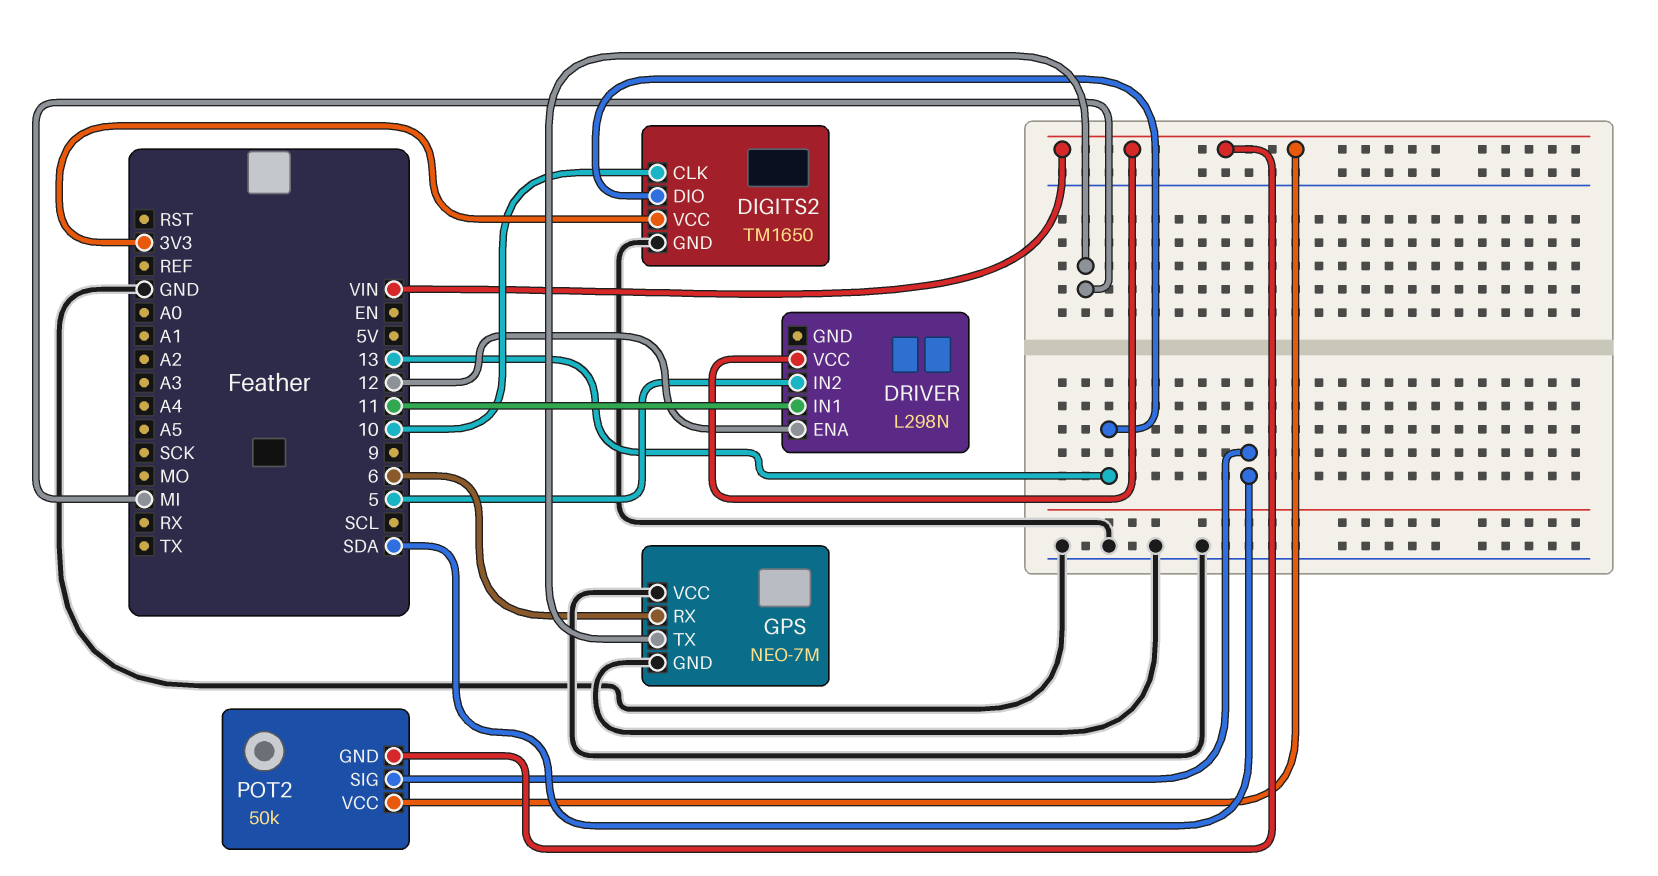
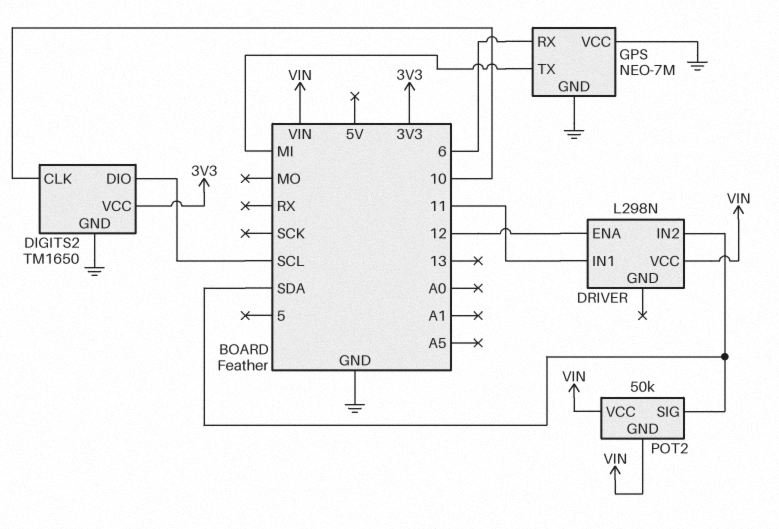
DIGITS2 pin DIO: 13 -> SCL
DRIVER pin IN2: 5 -> SDA

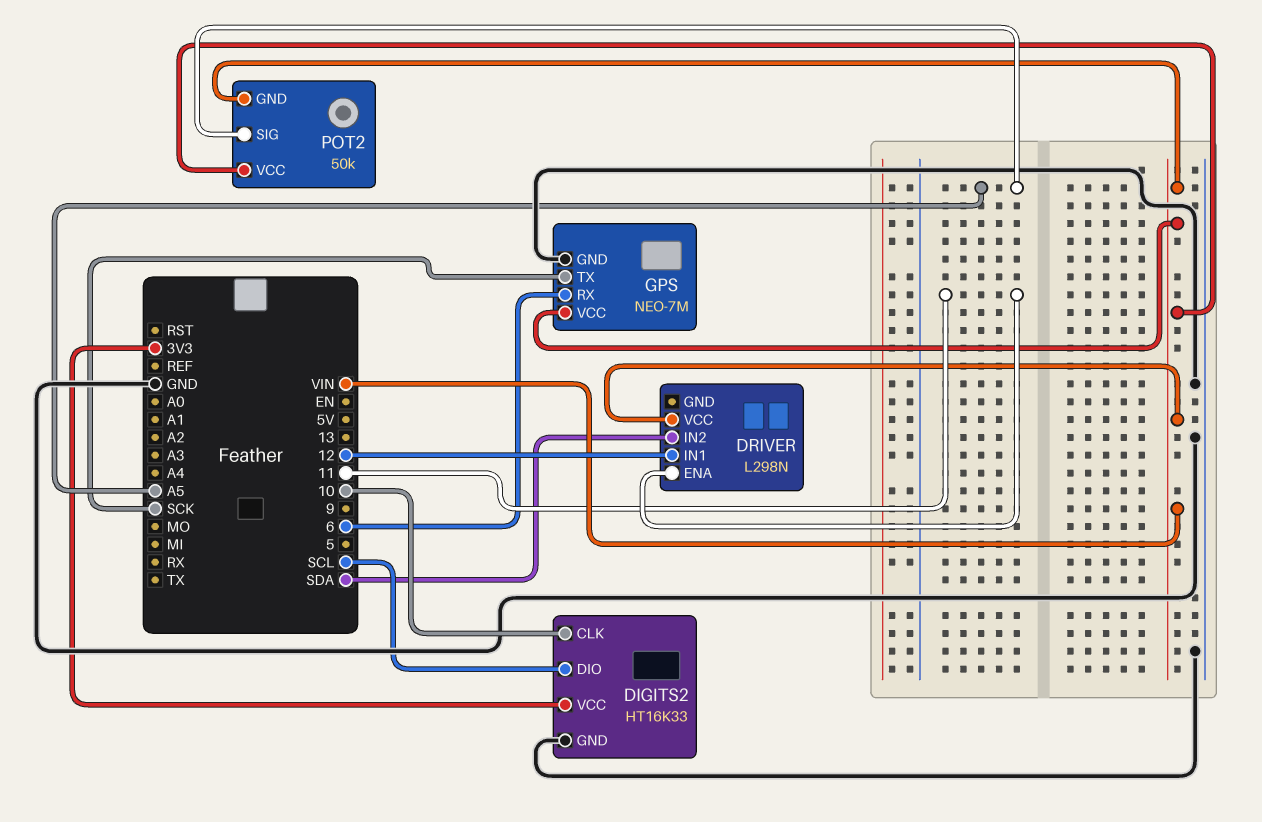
DIGITS2: TM1650 -> HT16K33
DRIVER pin ENA: 12 -> 11
DRIVER pin IN1: 11 -> 12
GPS pin TX: MI -> SCK
GPS pin VCC: GND -> VIN
POT2 pin SIG: SDA -> A5

